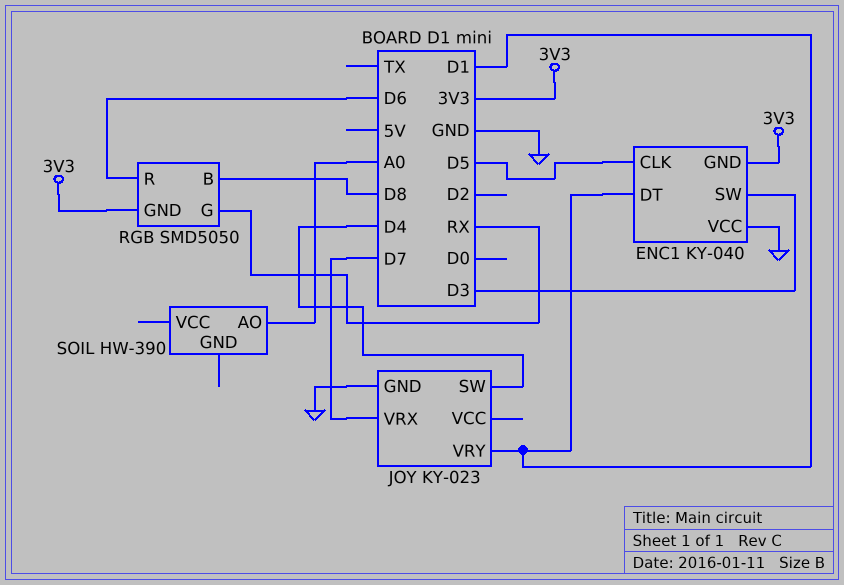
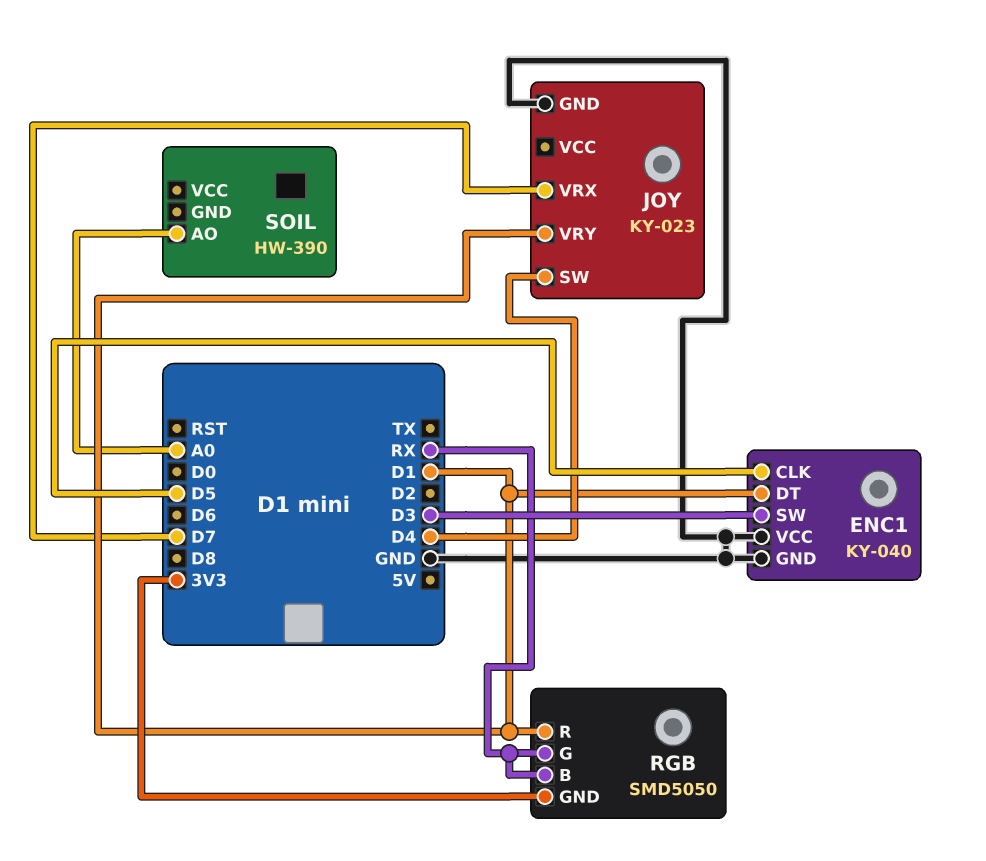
ENC1 pin GND: 3V3 -> GND
RGB pin B: D8 -> RX
RGB pin R: D6 -> D1

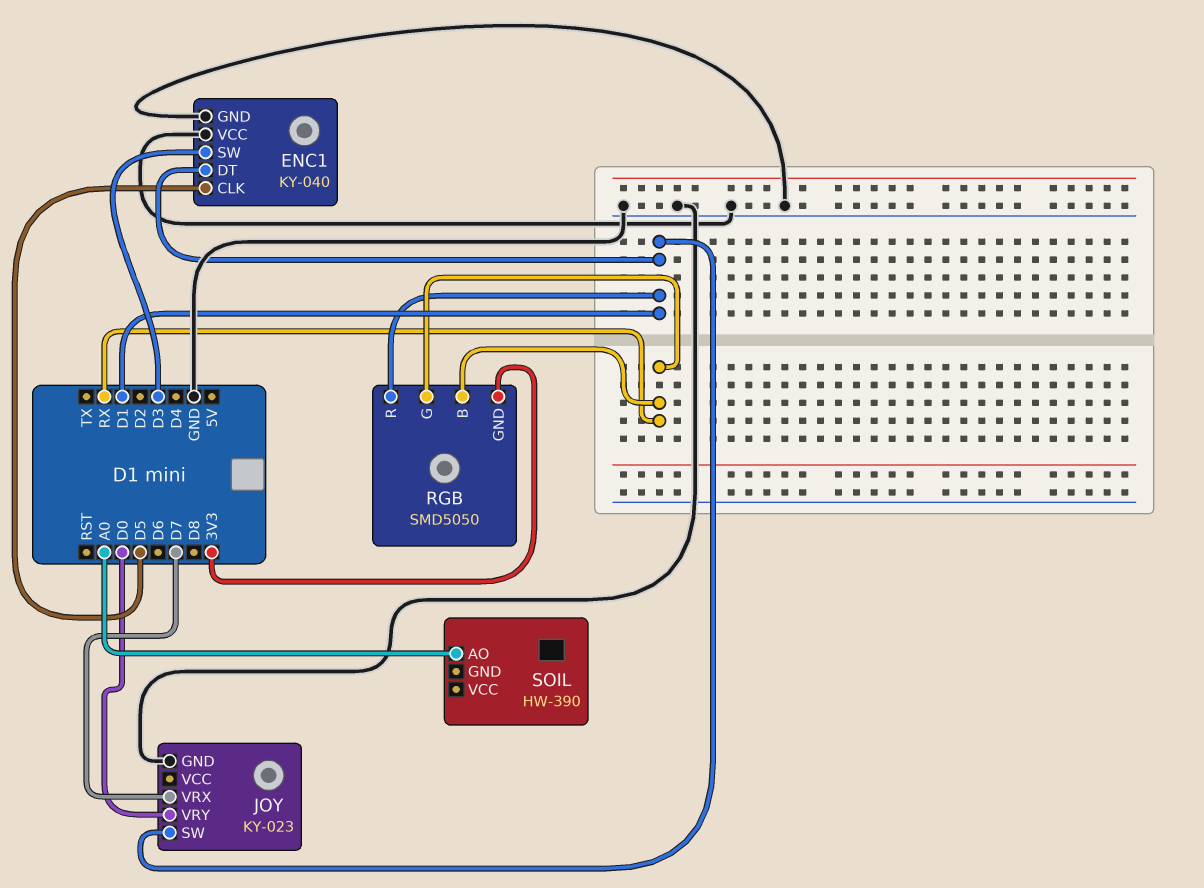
JOY pin SW: D4 -> D1
JOY pin VRY: D1 -> D0

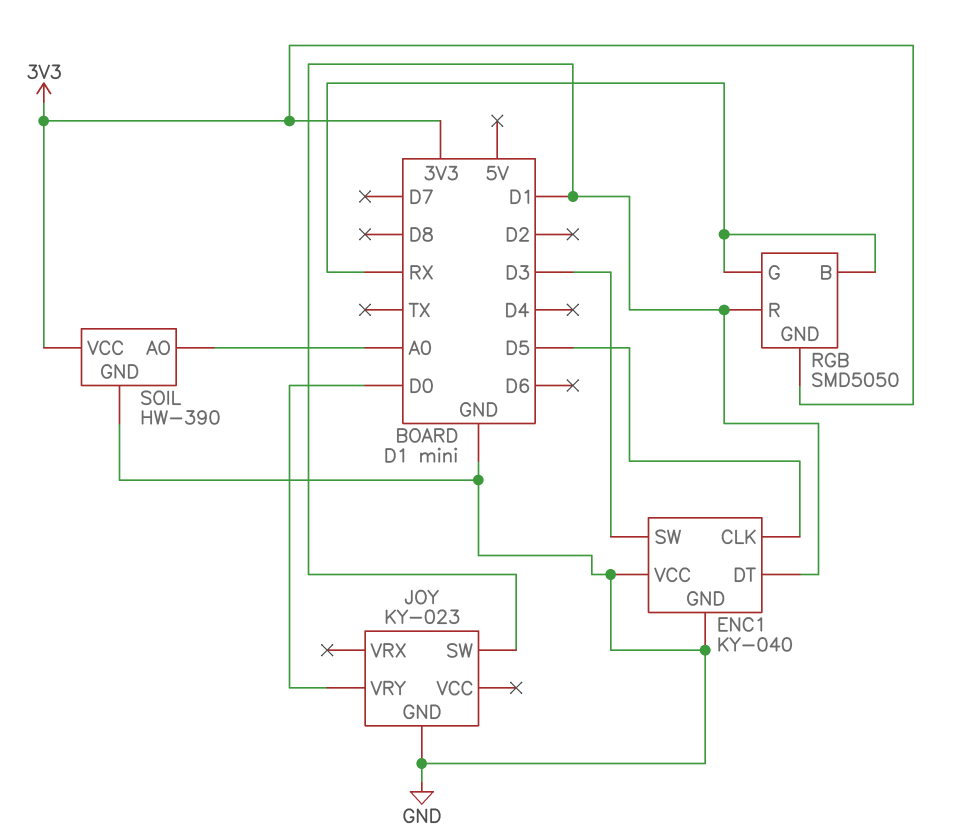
JOY pin VRX: D7 -> none
SOIL pin GND: none -> GND
SOIL pin VCC: none -> 3V3

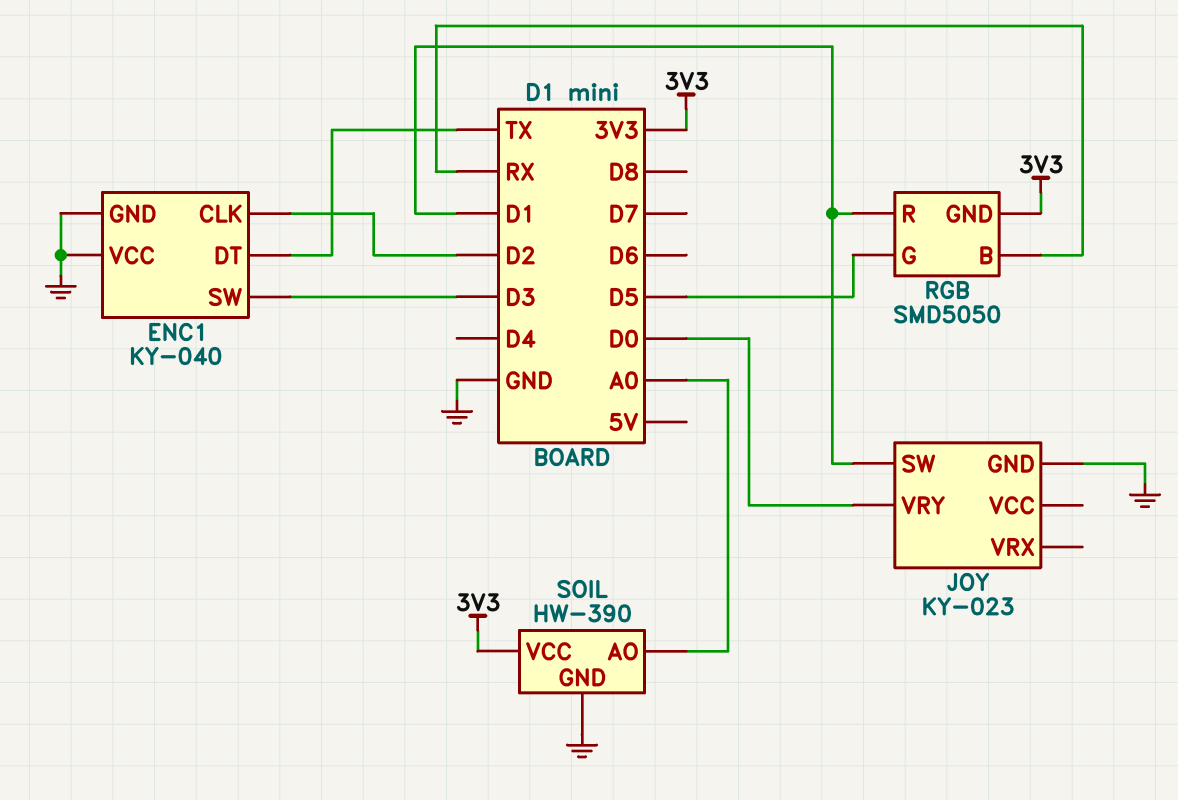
ENC1 pin CLK: D5 -> D2
ENC1 pin DT: D1 -> TX
RGB pin G: RX -> D5

